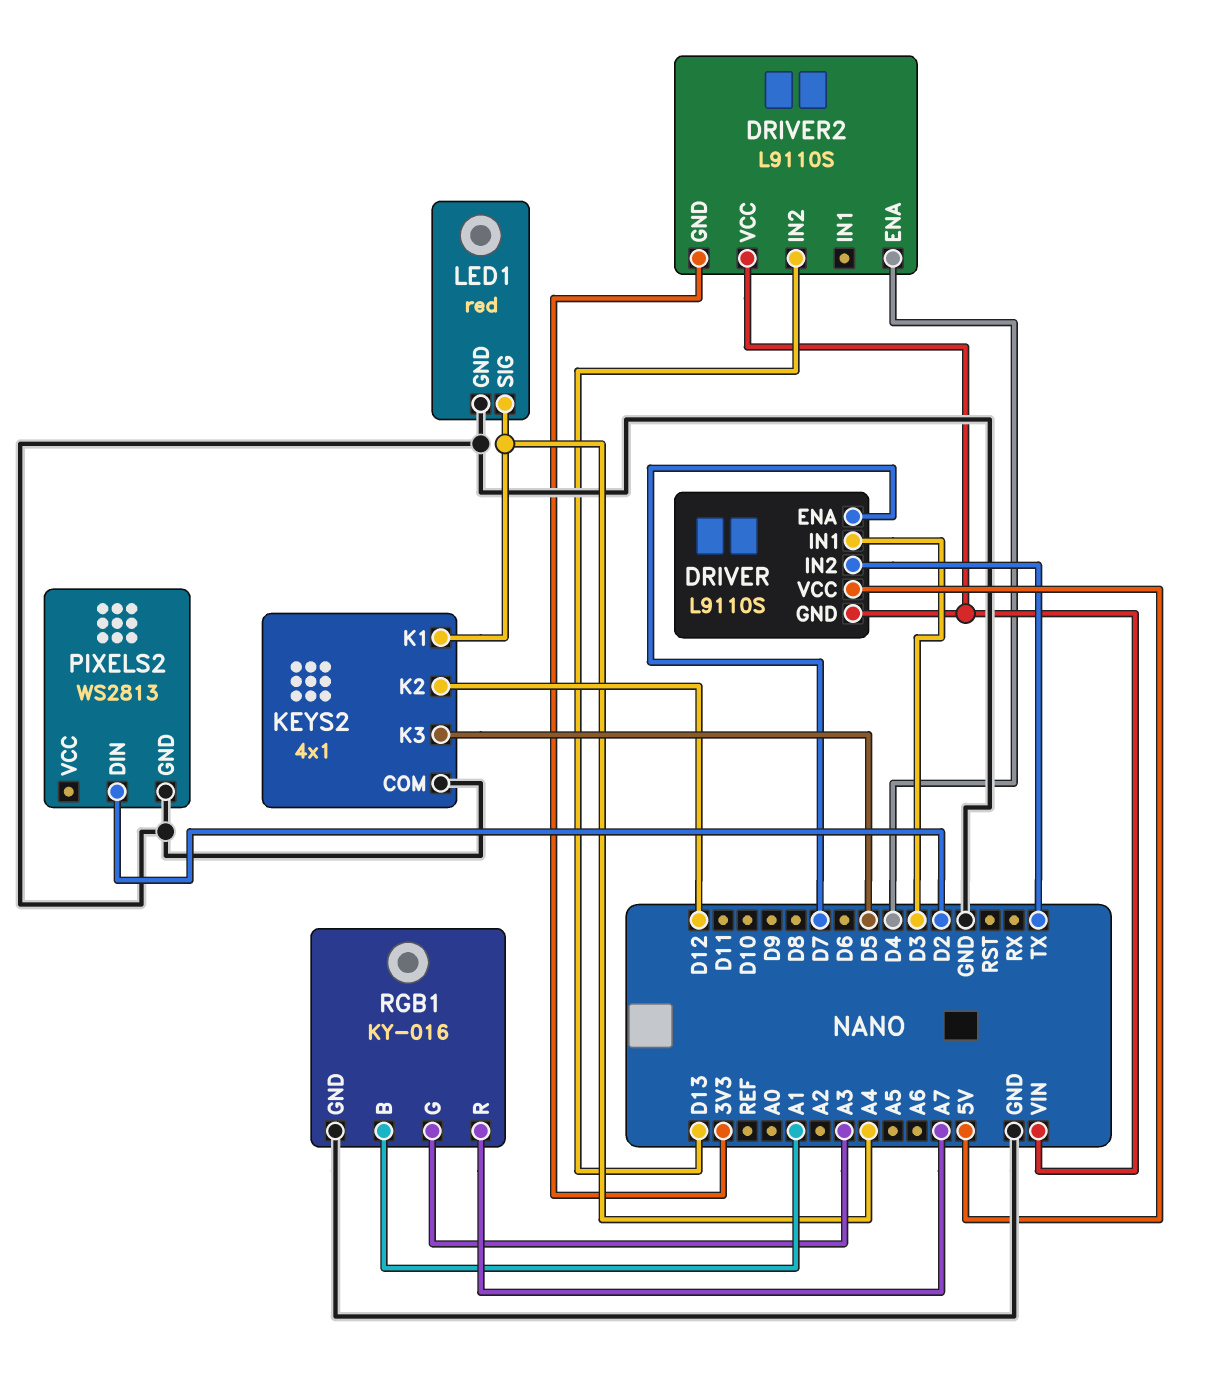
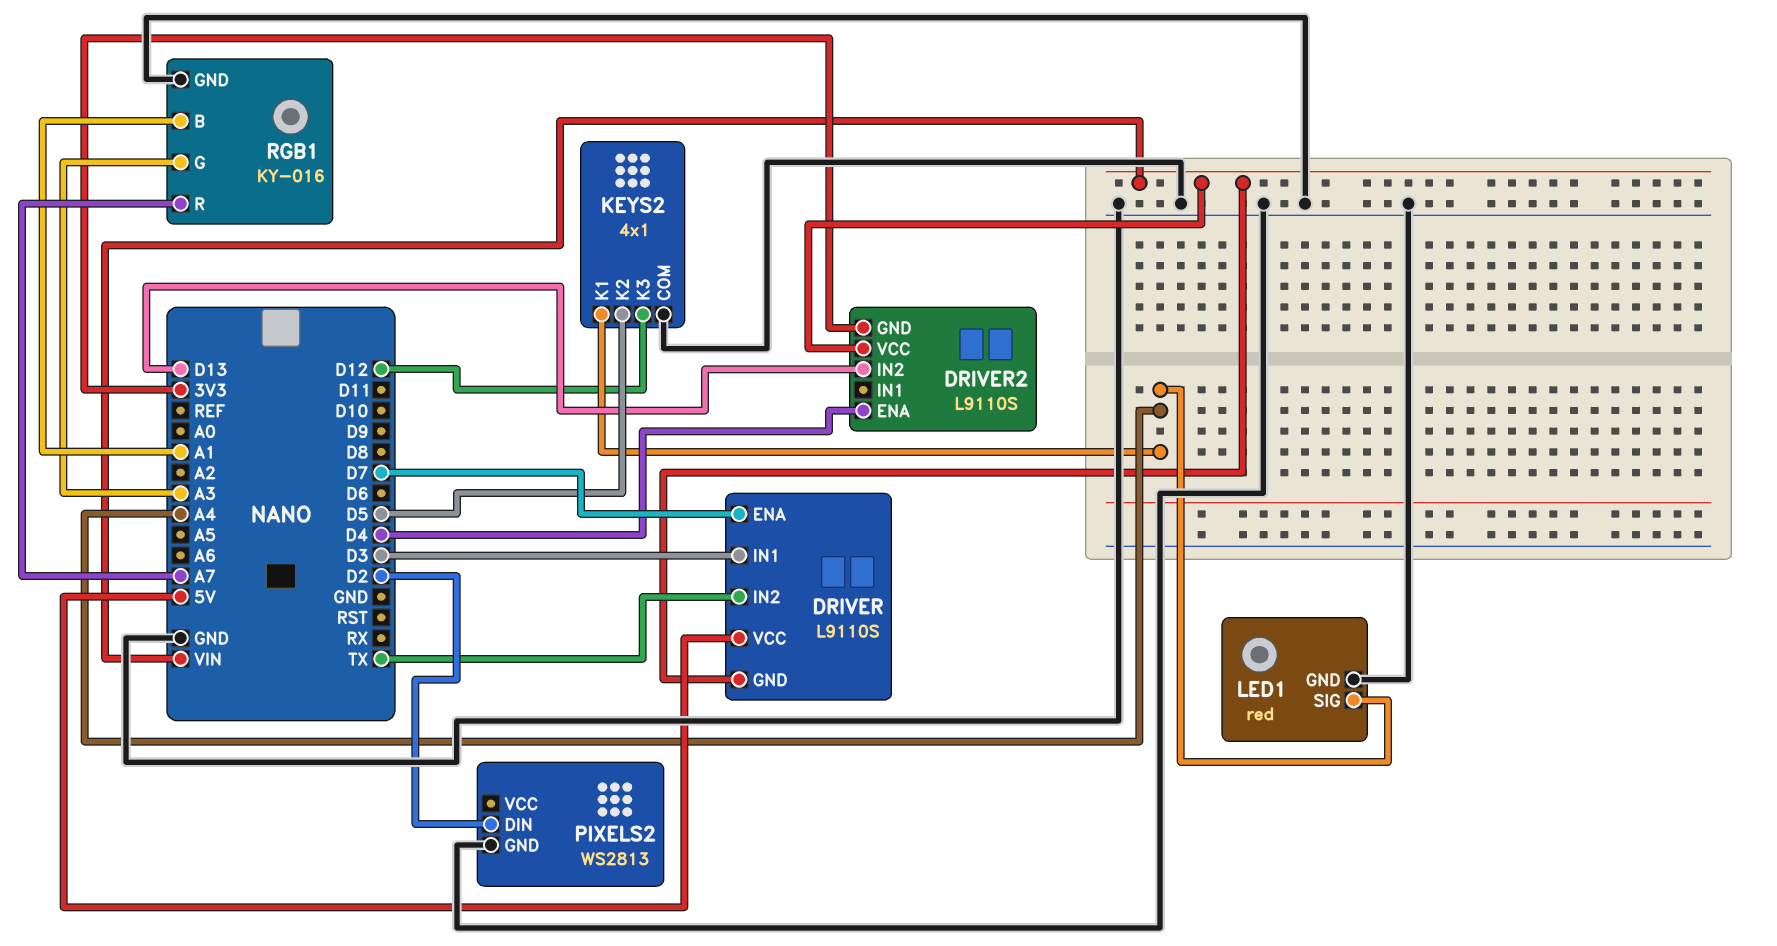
KEYS2 pin K2: D12 -> D5
KEYS2 pin K3: D5 -> D12

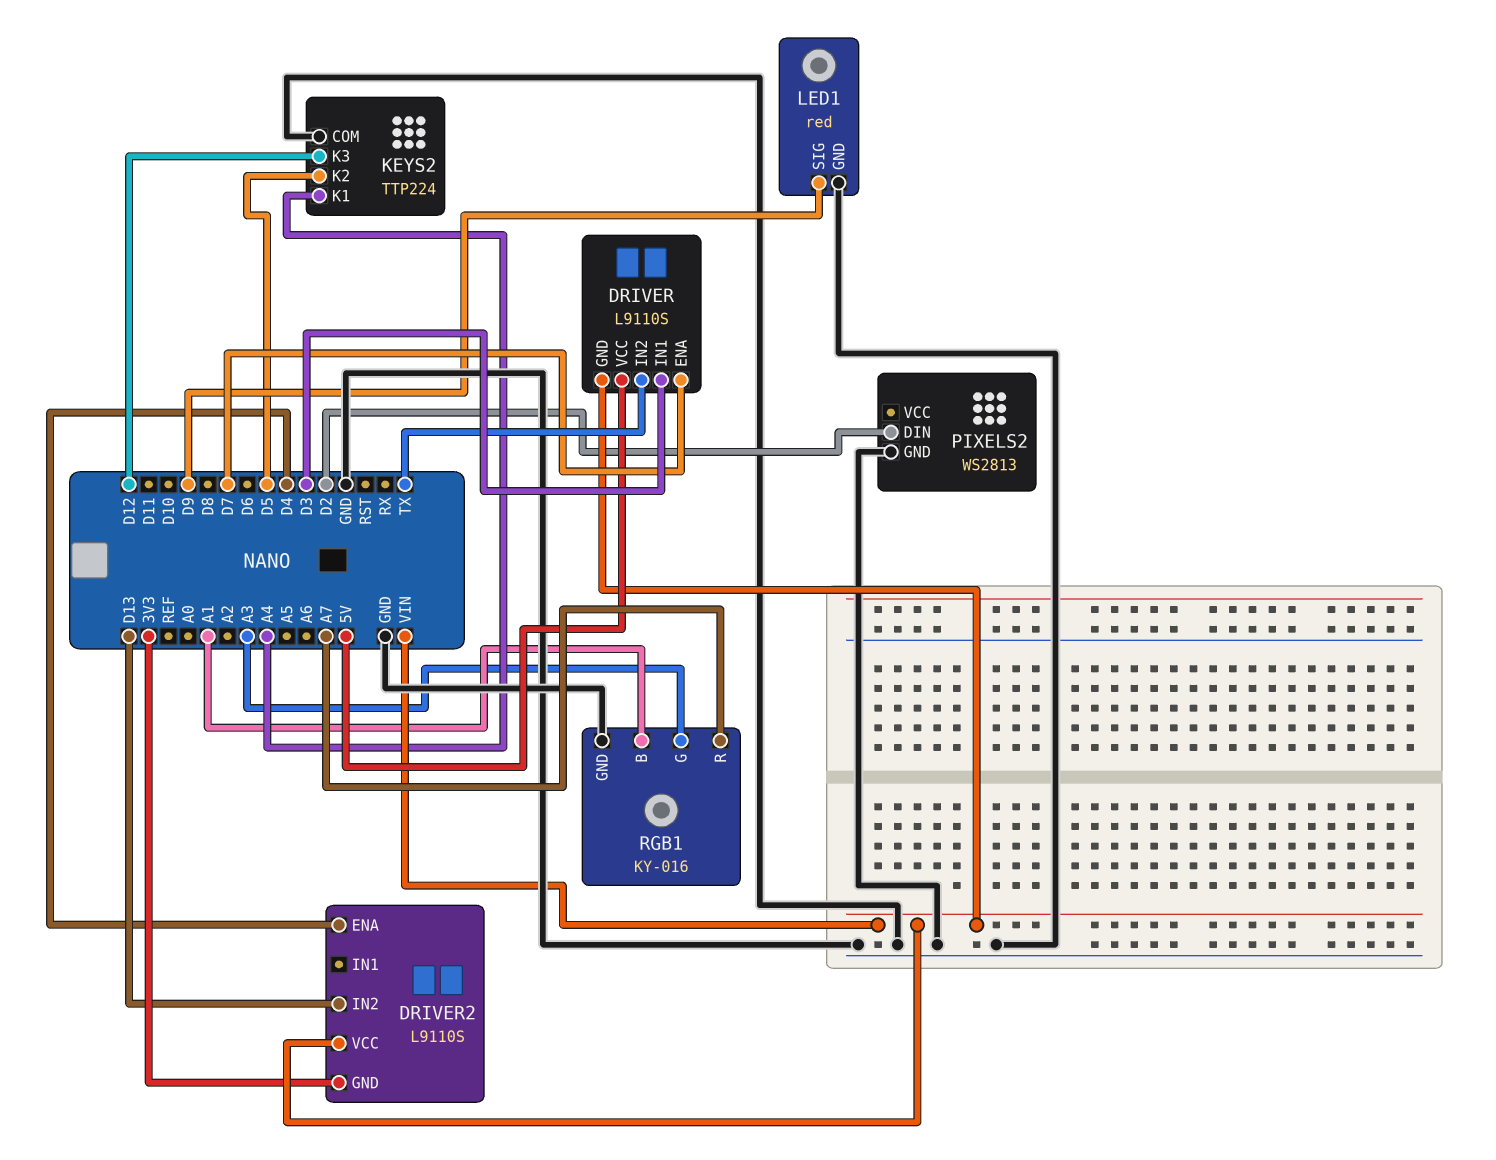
KEYS2: 4x1 -> TTP224
LED1 pin SIG: A4 -> D9

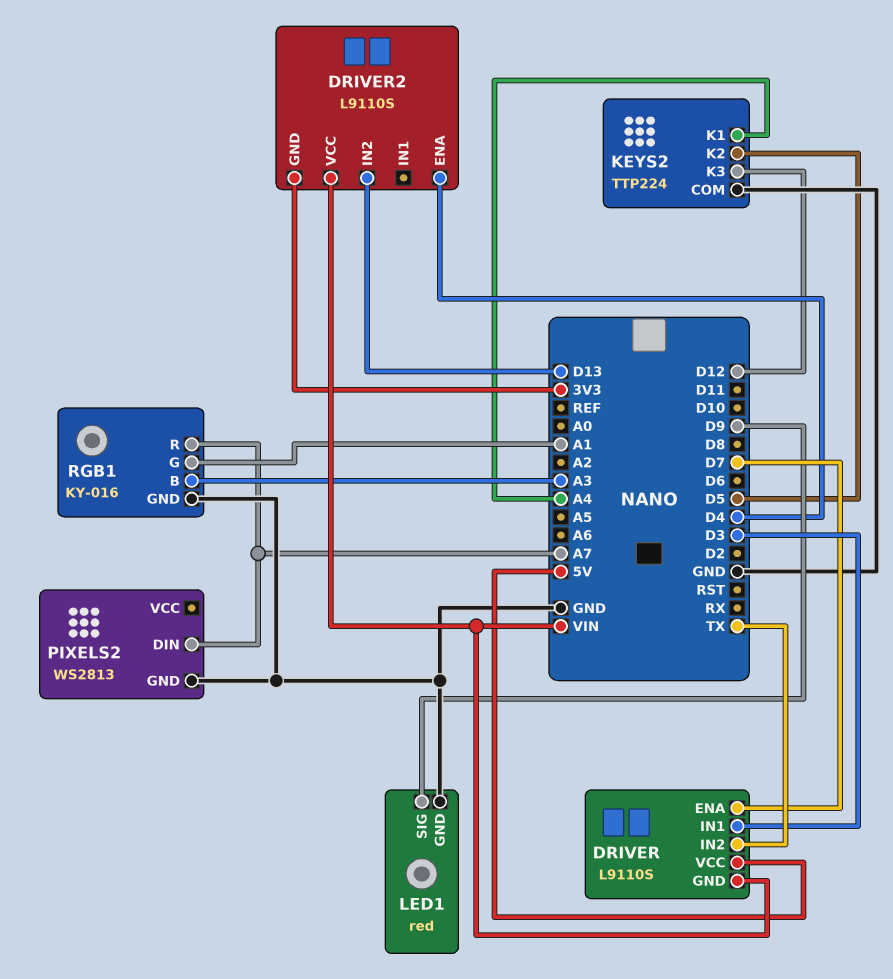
PIXELS2 pin DIN: D2 -> A7
RGB1 pin B: A1 -> A3
RGB1 pin G: A3 -> A1

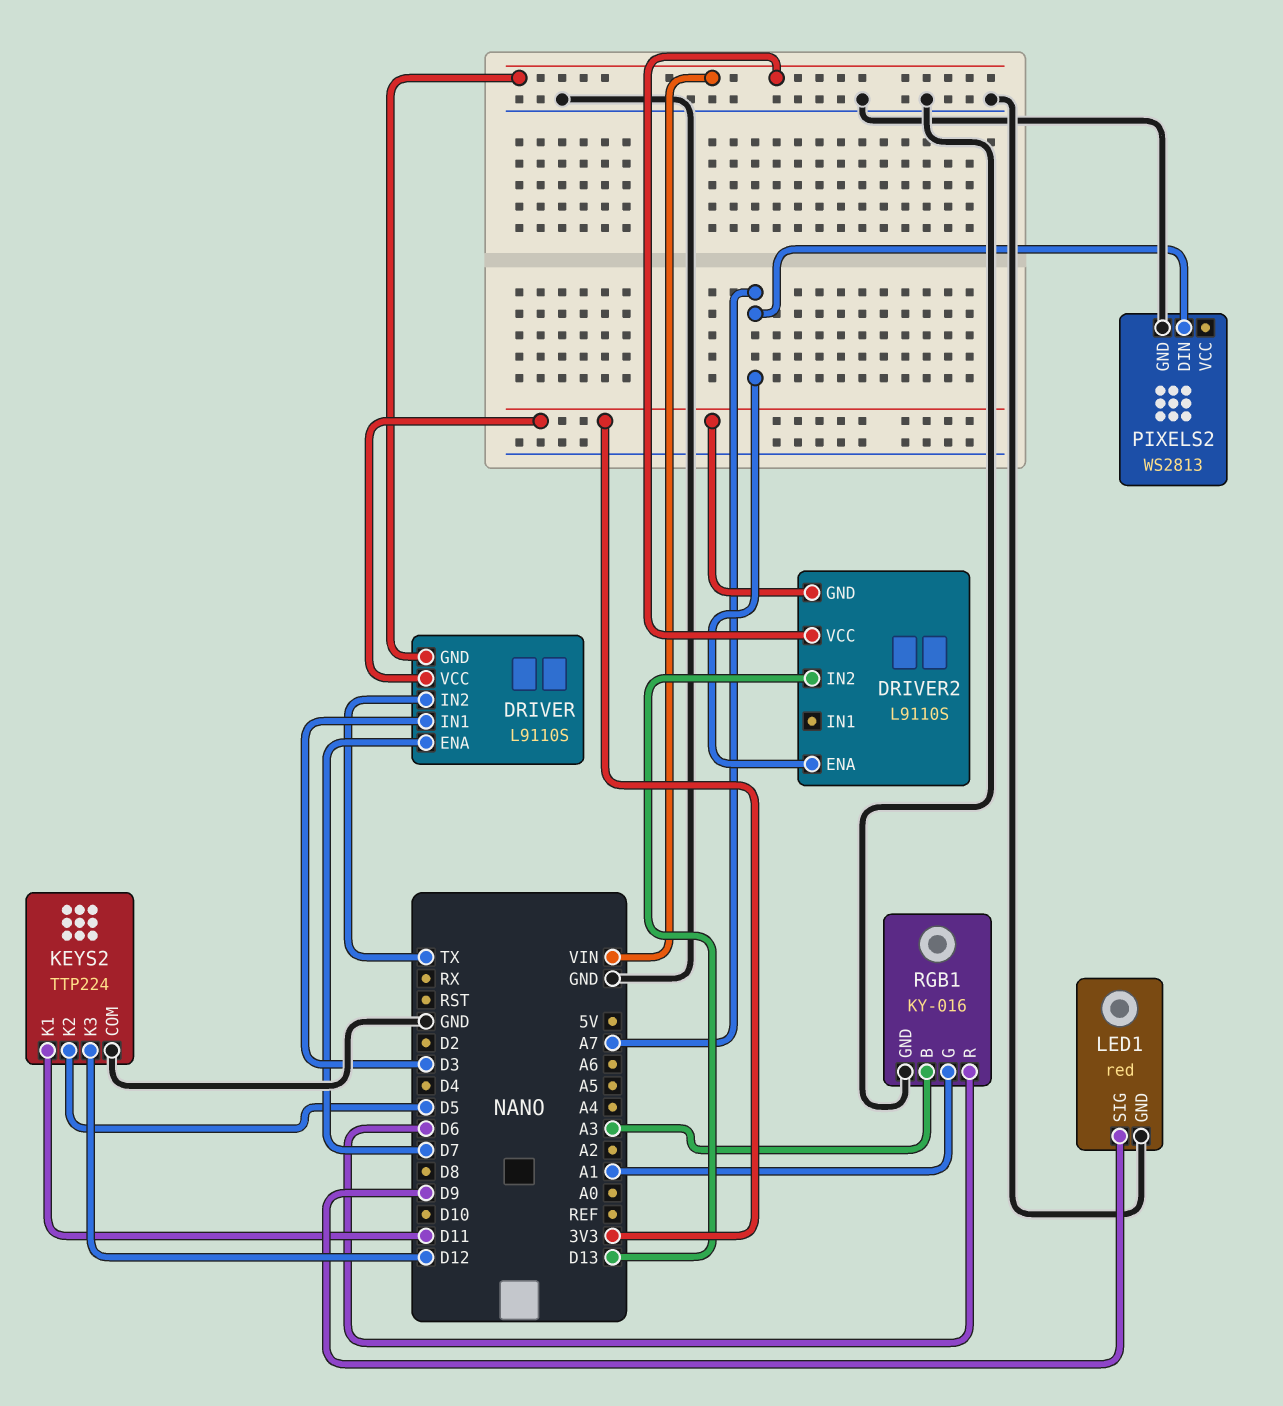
DRIVER pin VCC: 5V -> 3V3
DRIVER2 pin ENA: D4 -> A7
KEYS2 pin K1: A4 -> D11
RGB1 pin R: A7 -> D6

